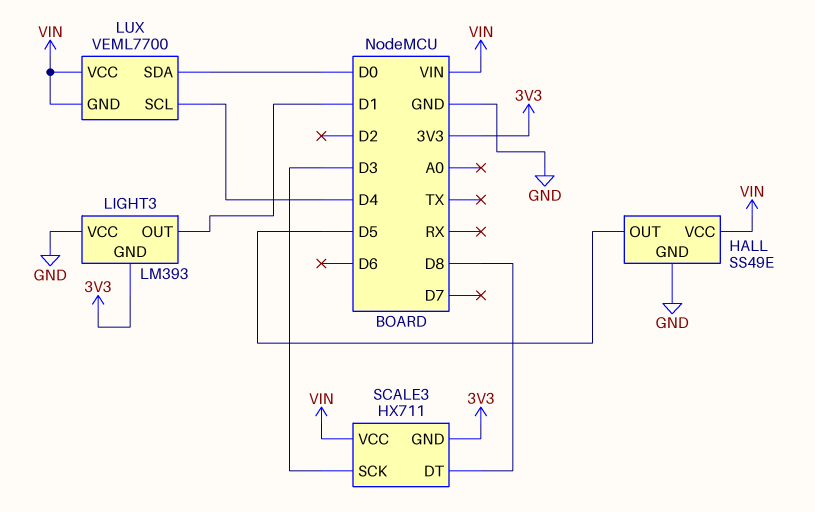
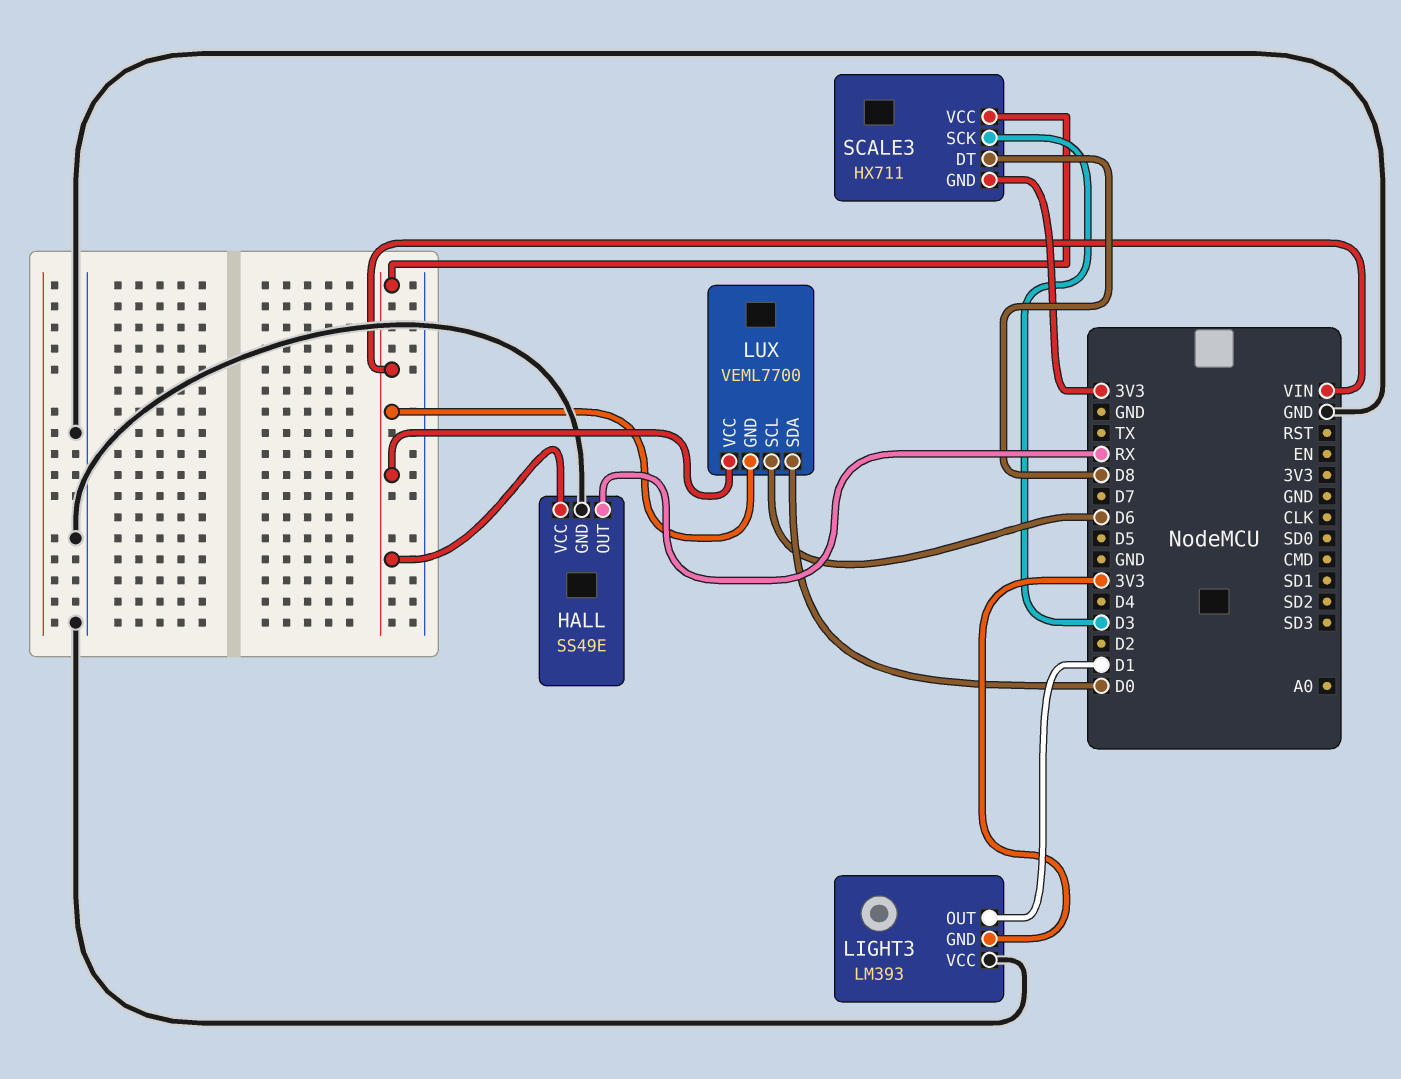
HALL pin OUT: D5 -> RX
LUX pin SCL: D4 -> D6

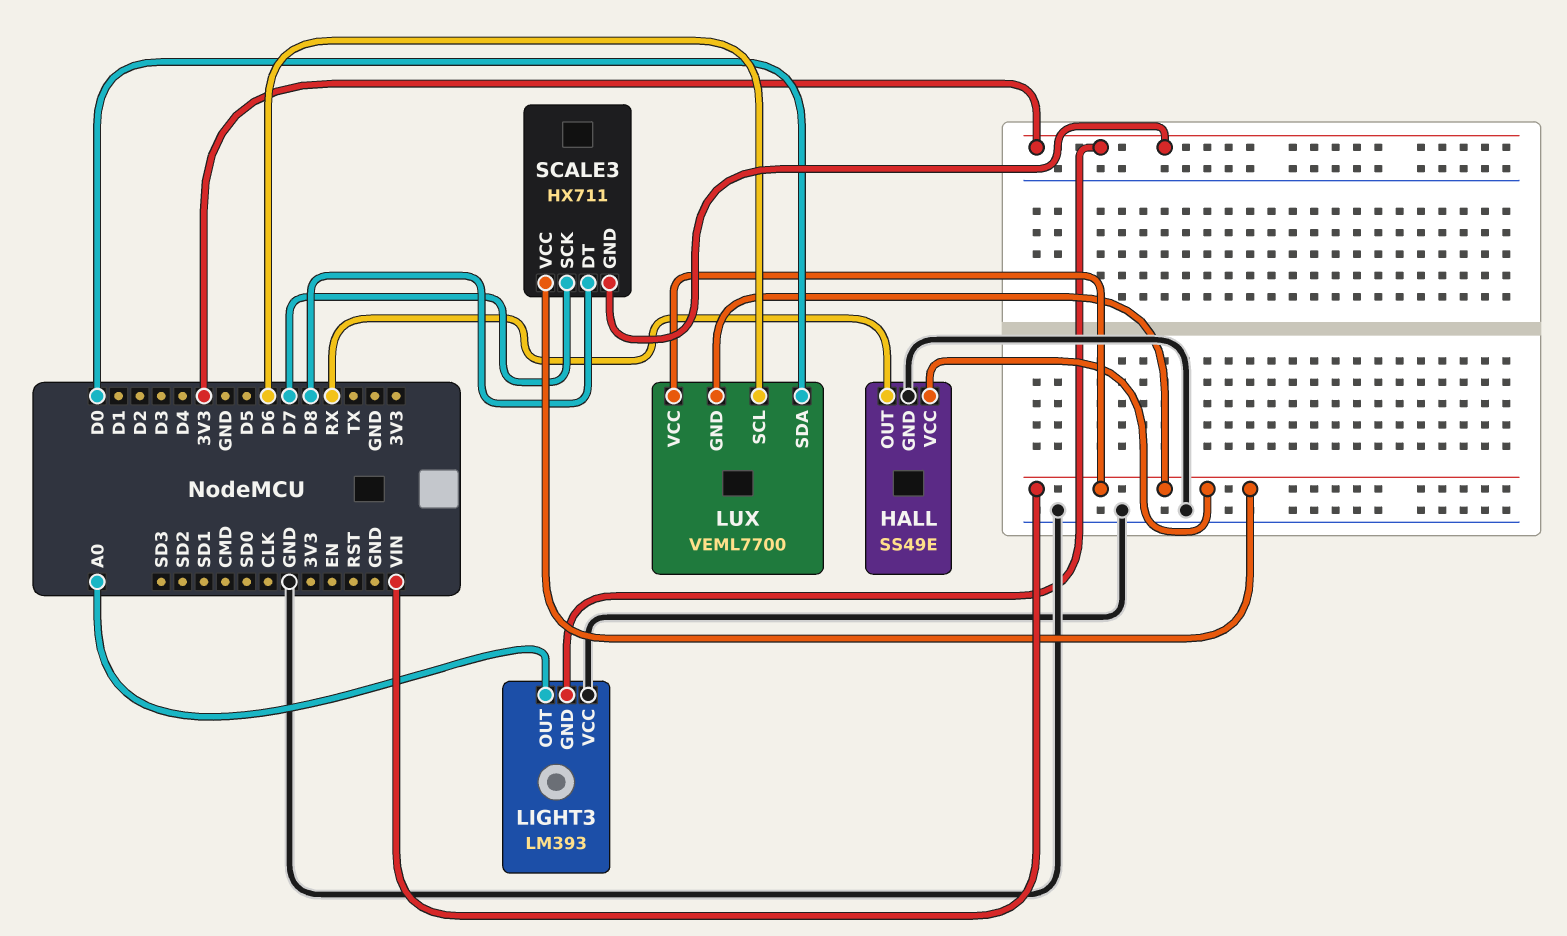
LIGHT3 pin OUT: D1 -> A0
SCALE3 pin SCK: D3 -> D7

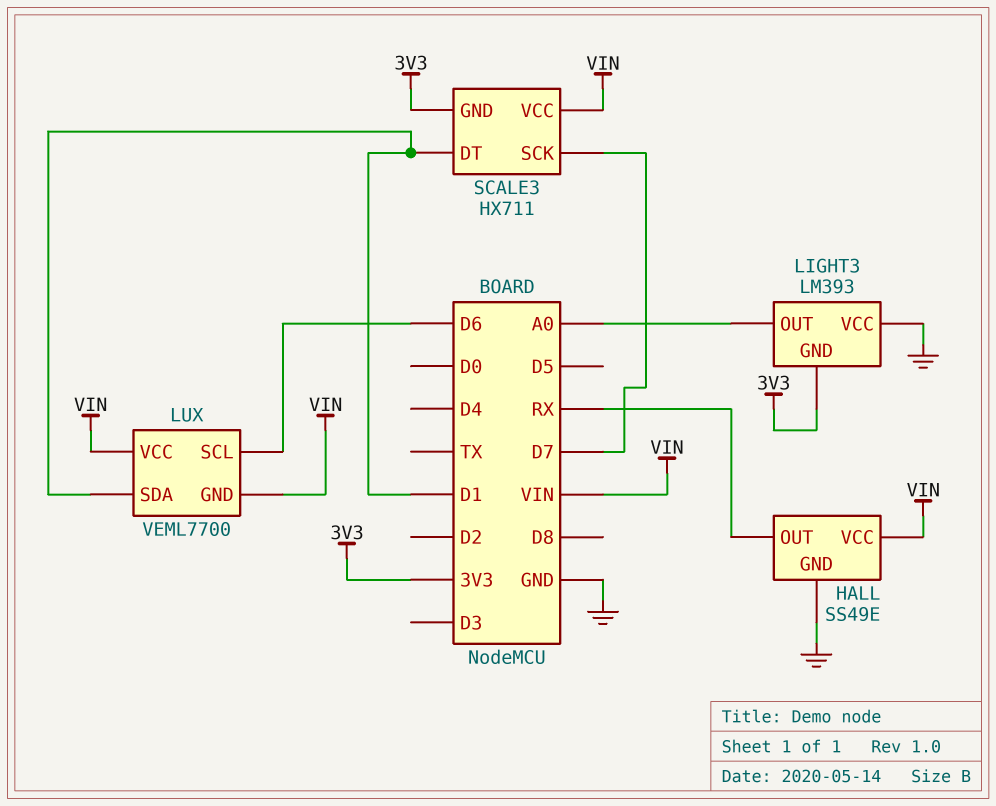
LUX pin SDA: D0 -> D1
SCALE3 pin DT: D8 -> D1

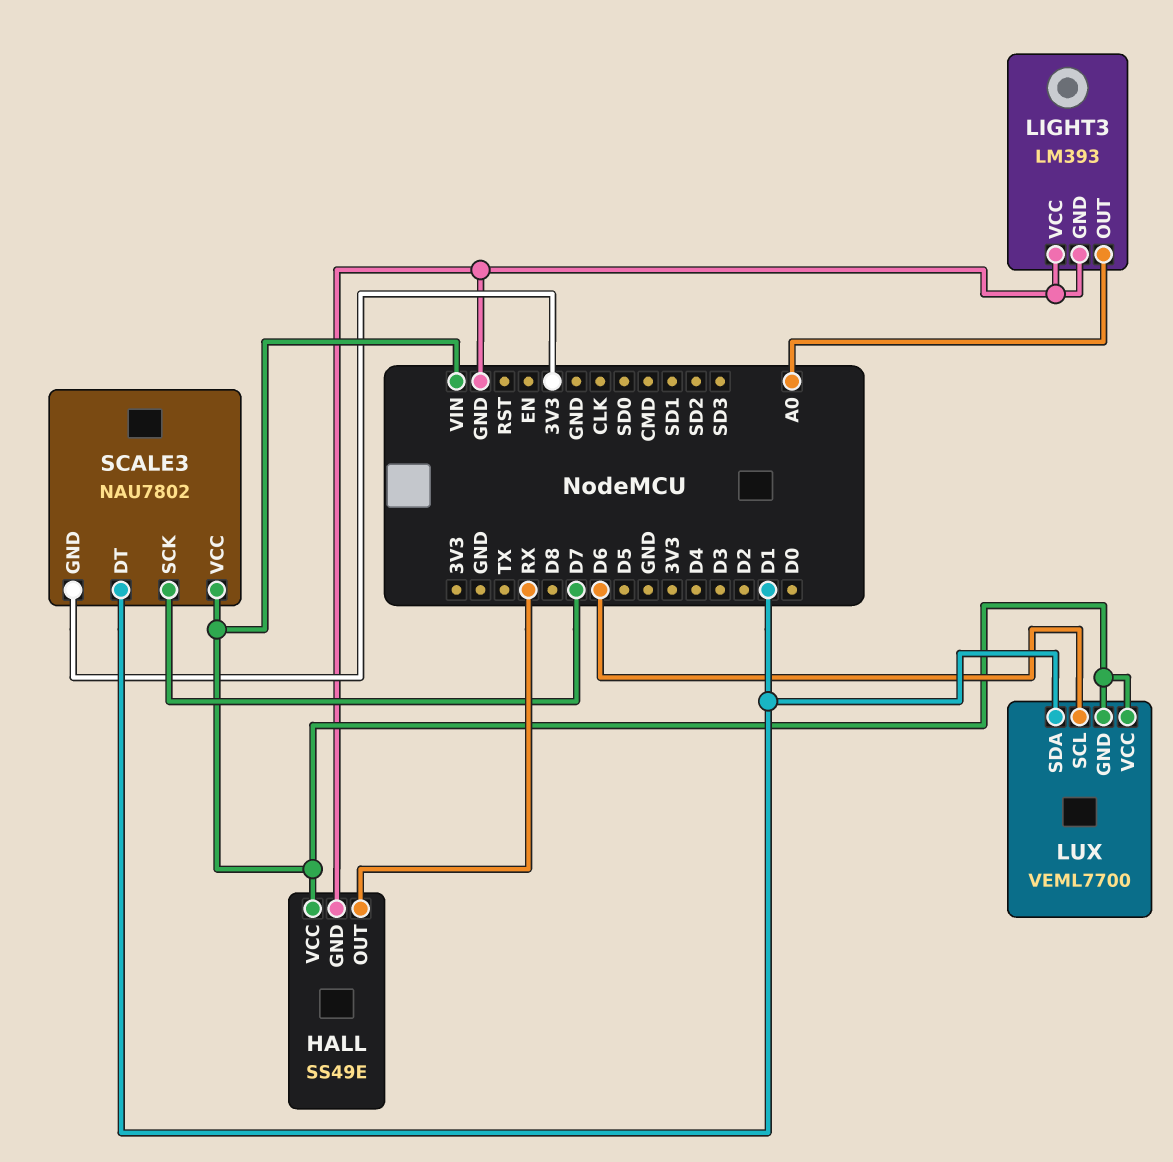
LIGHT3 pin GND: 3V3 -> GND
SCALE3: HX711 -> NAU7802

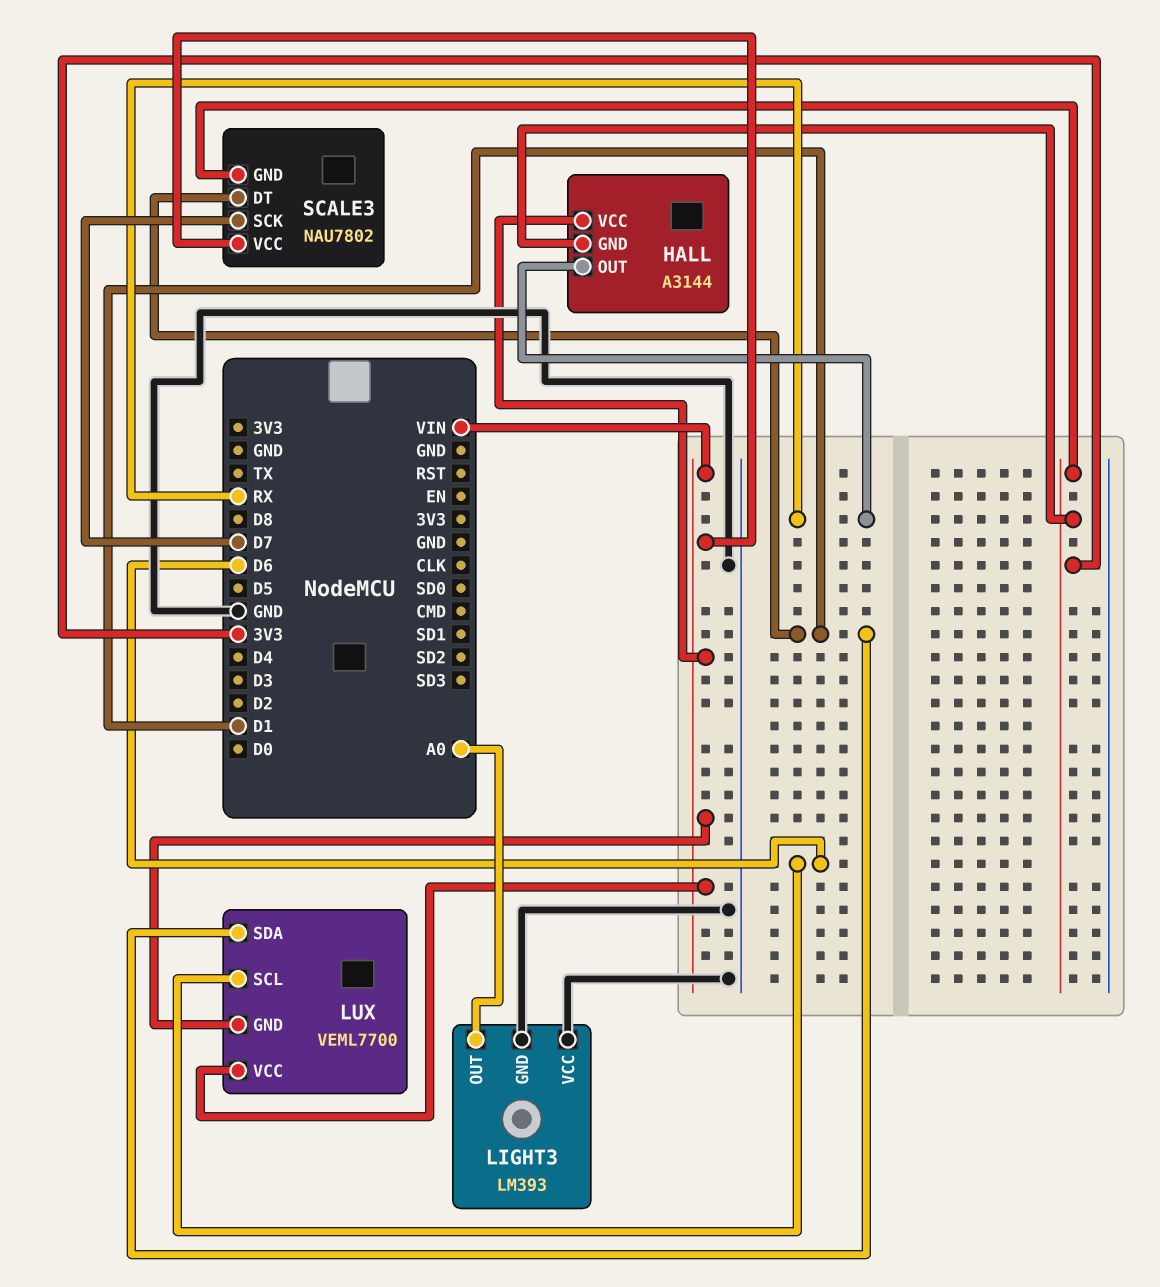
HALL: SS49E -> A3144
HALL pin GND: GND -> 3V3

